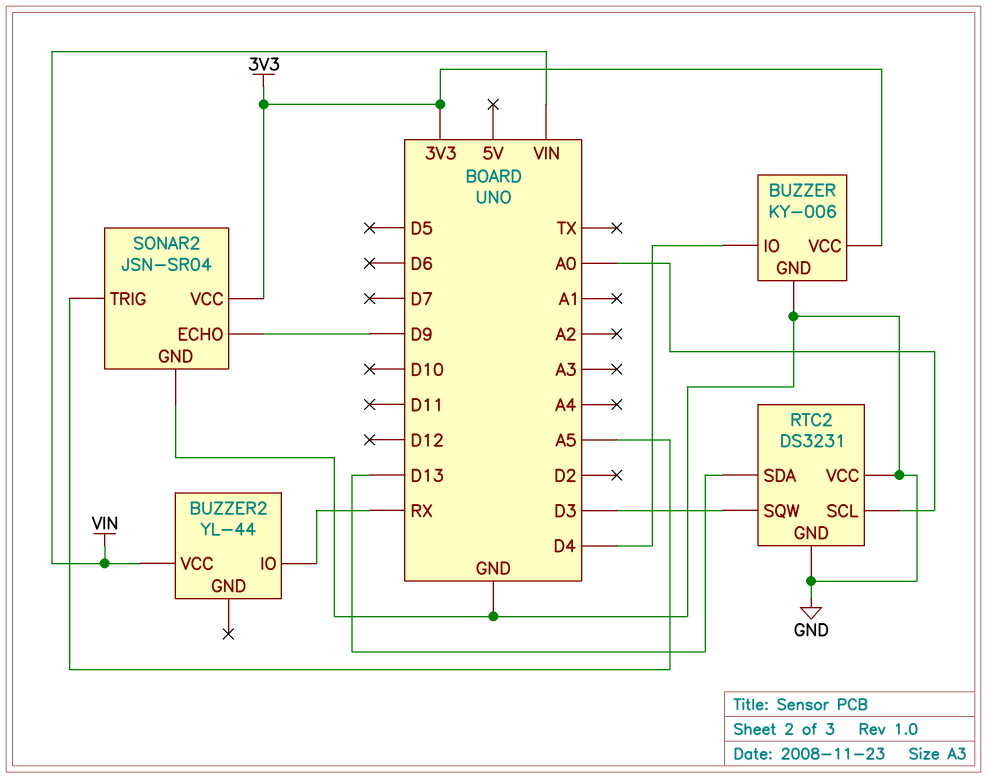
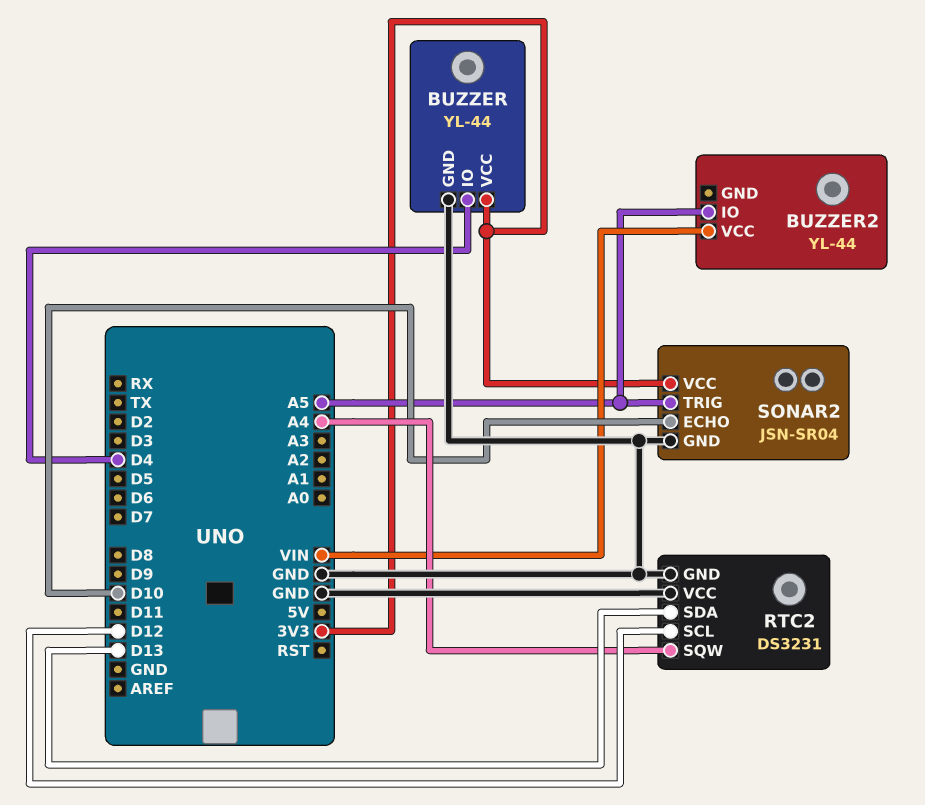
BUZZER: KY-006 -> YL-44
BUZZER2 pin IO: RX -> A5
RTC2 pin SCL: A0 -> D12
RTC2 pin SQW: D3 -> A4
SONAR2 pin ECHO: D9 -> D10

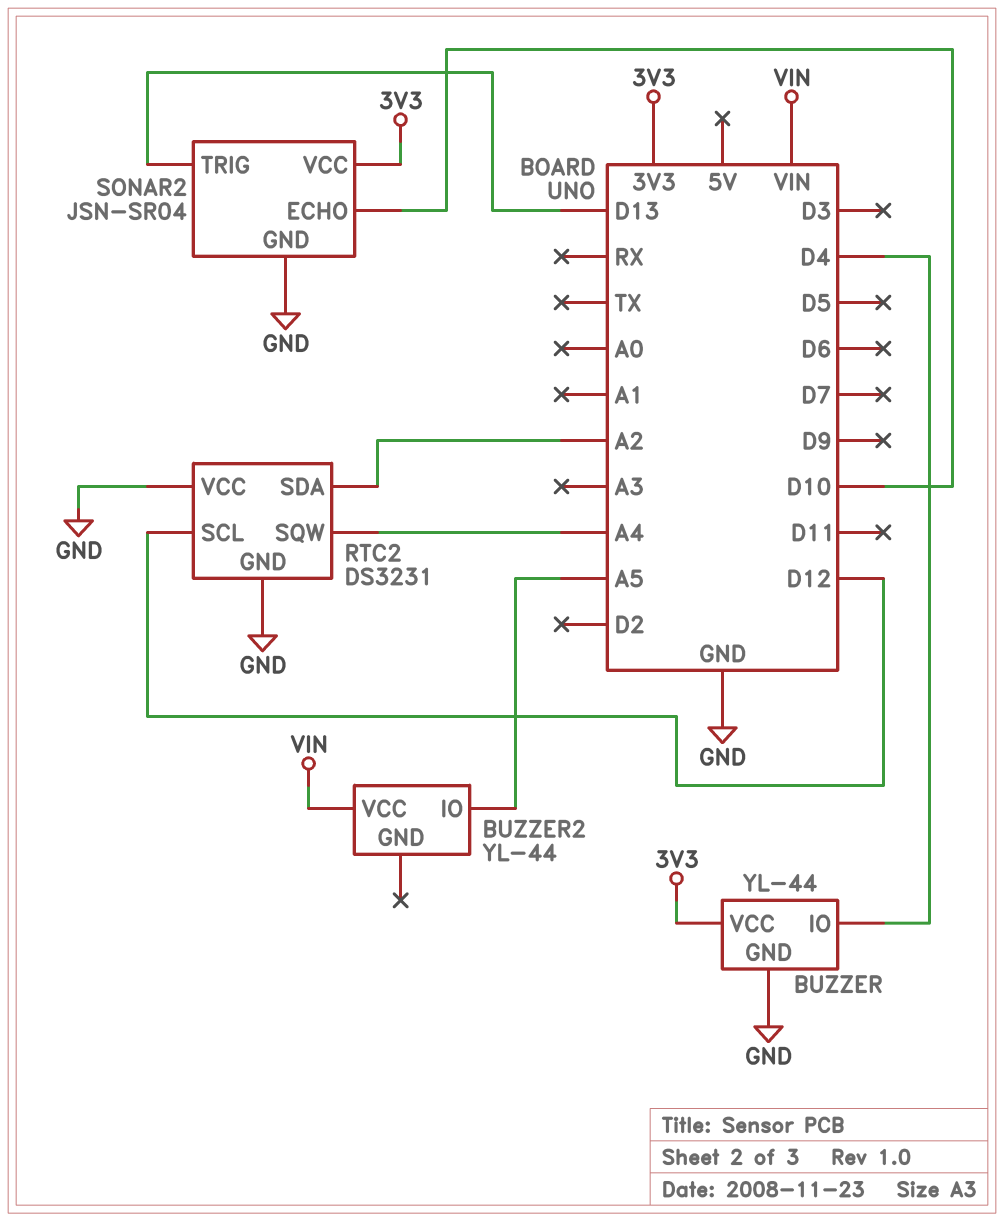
RTC2 pin SDA: D13 -> A2
SONAR2 pin TRIG: A5 -> D13

